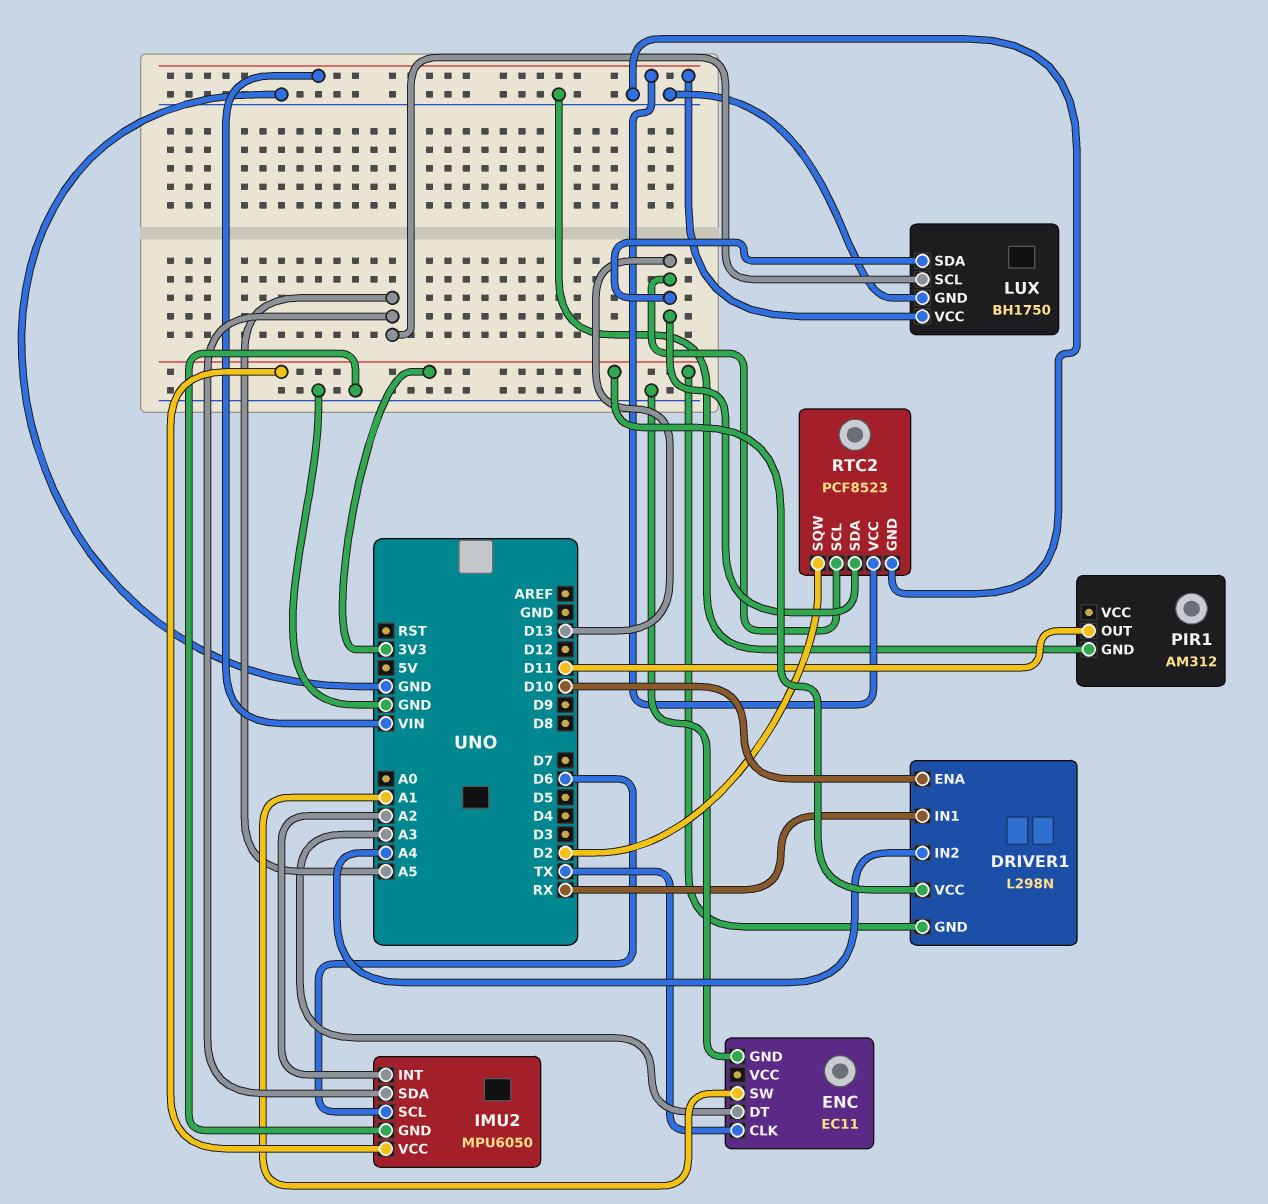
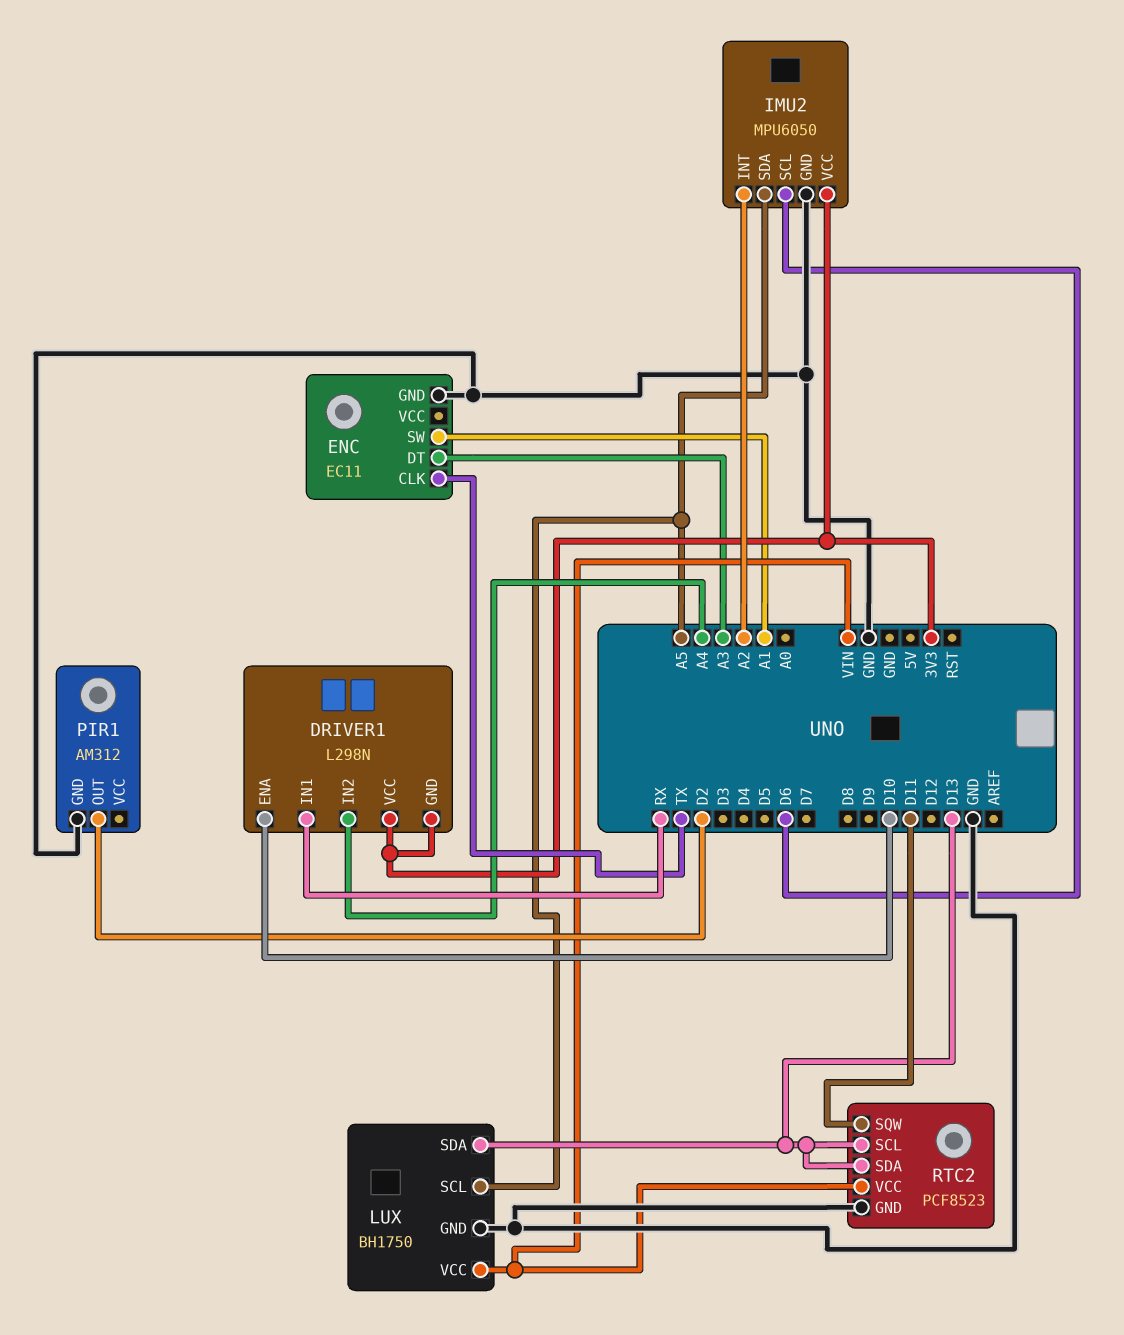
PIR1 pin OUT: D11 -> D2
RTC2 pin SQW: D2 -> D11

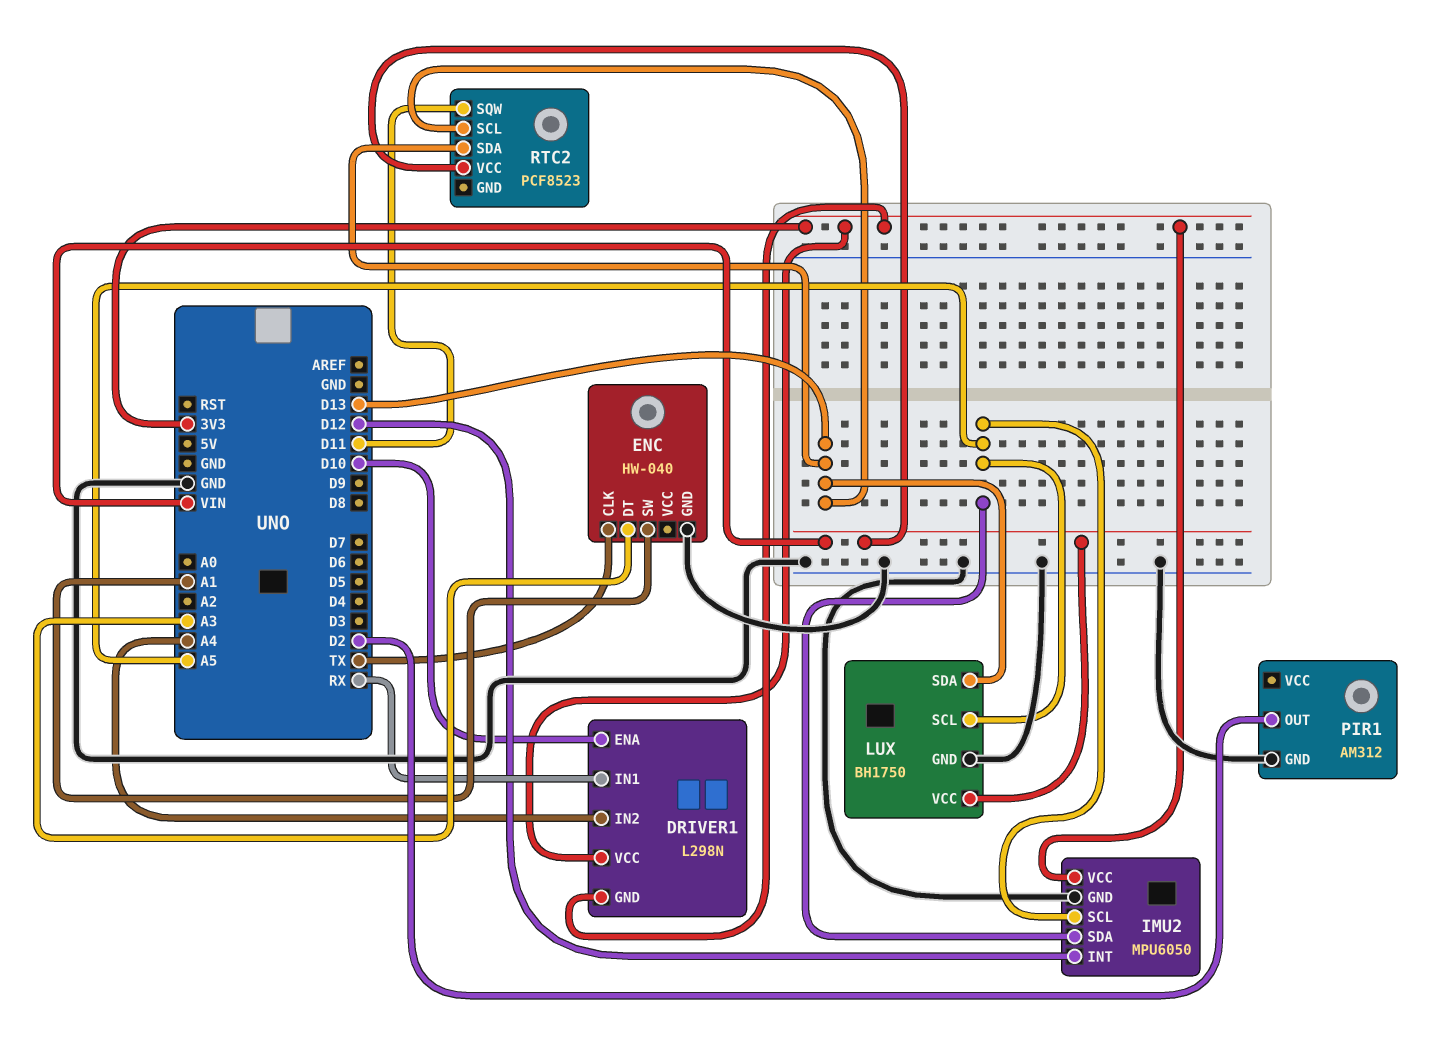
ENC: EC11 -> HW-040
IMU2 pin INT: A2 -> D12
IMU2 pin SCL: D6 -> A5
RTC2 pin GND: GND -> none

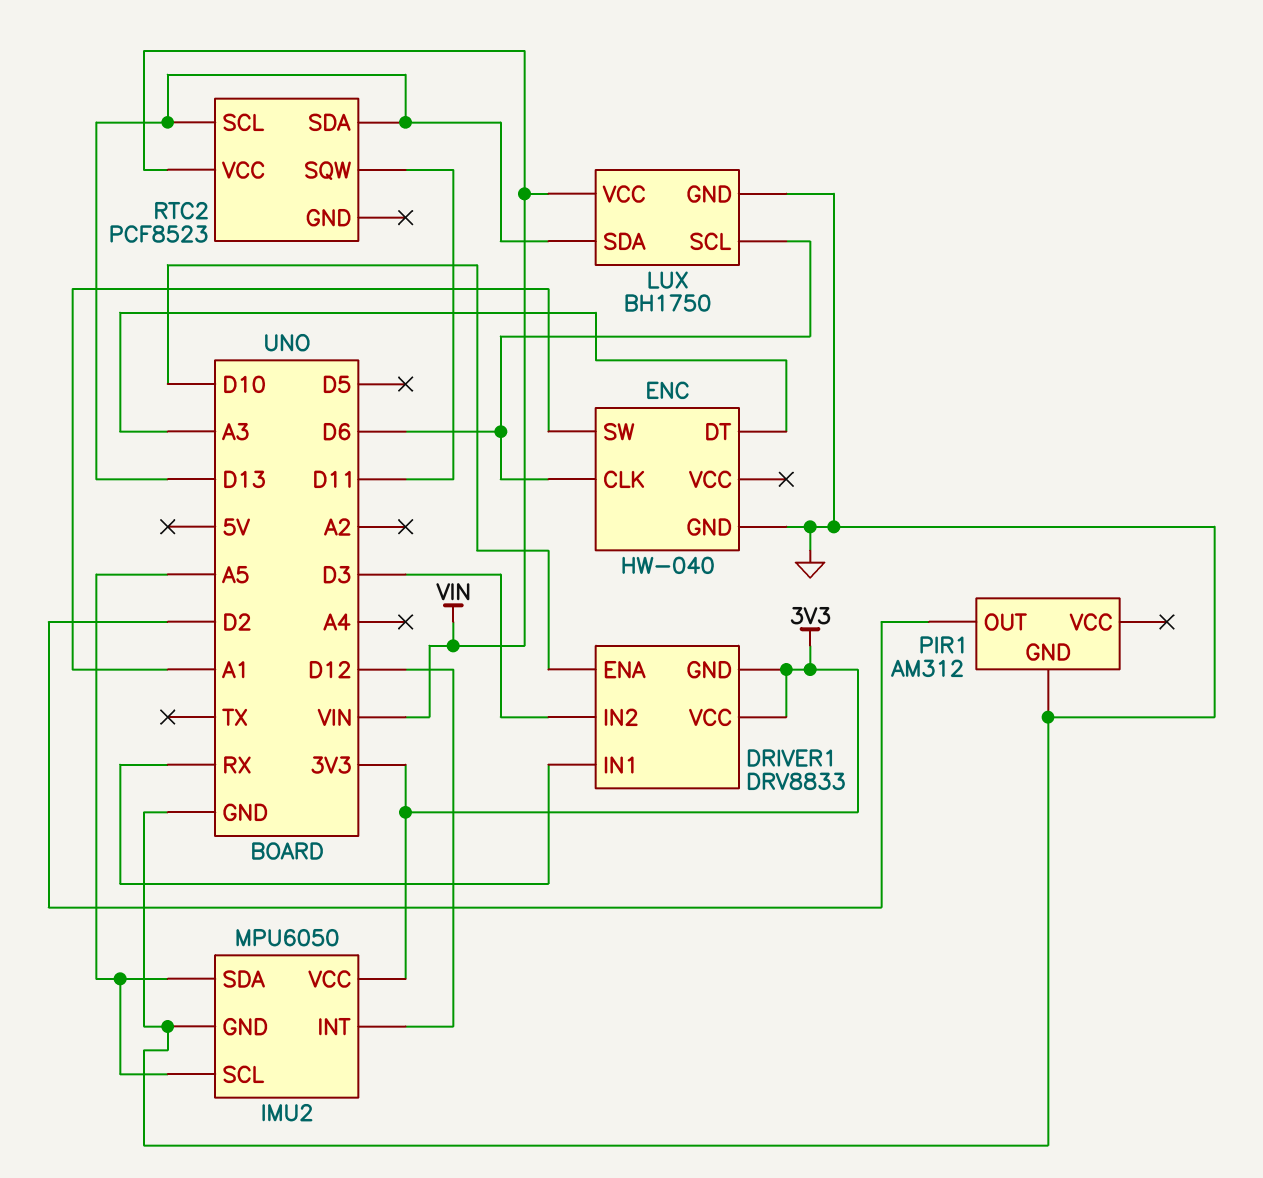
DRIVER1: L298N -> DRV8833
DRIVER1 pin IN2: A4 -> D3
ENC pin CLK: TX -> D6
LUX pin SCL: A5 -> D6

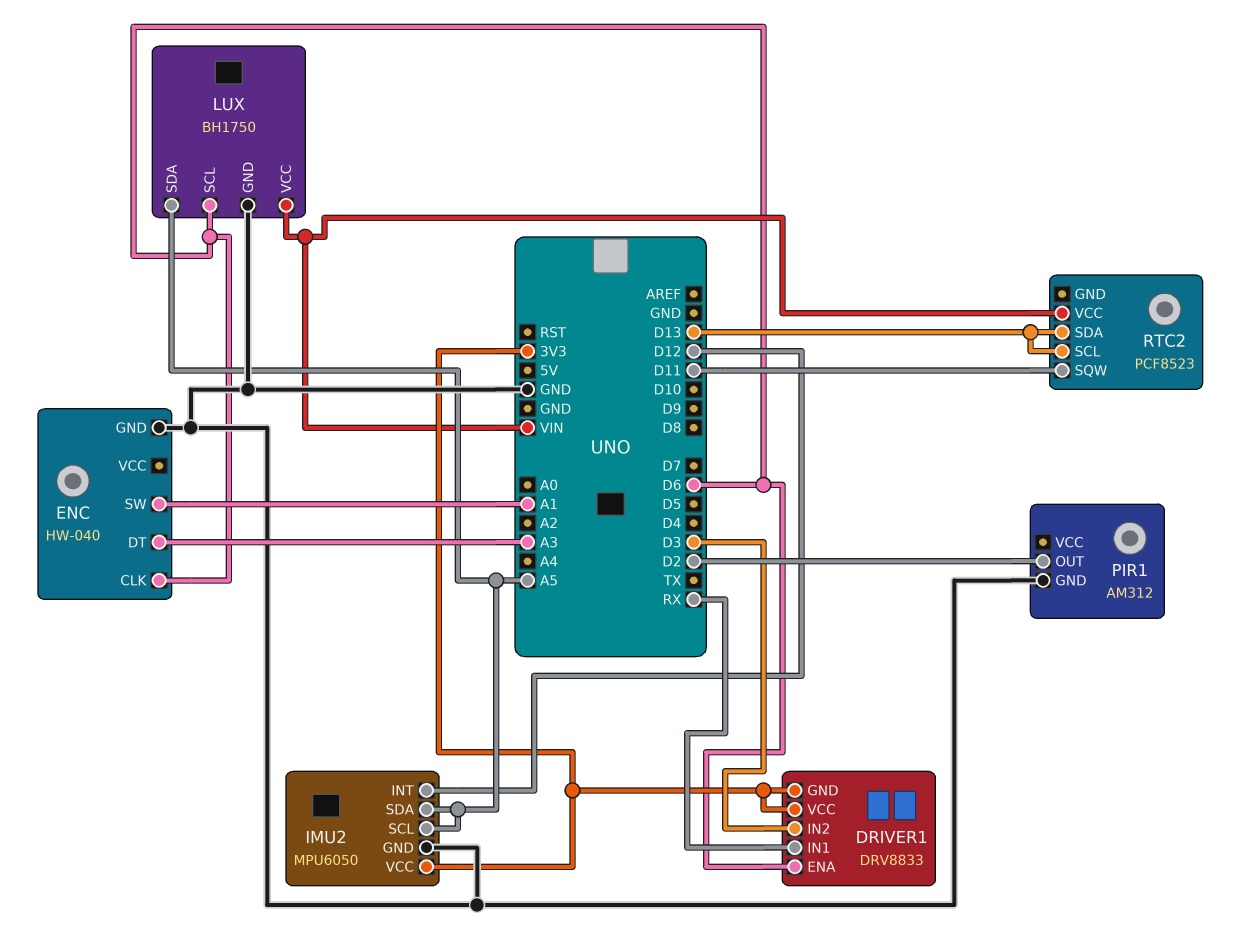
DRIVER1 pin ENA: D10 -> D6
LUX pin SDA: D13 -> A5

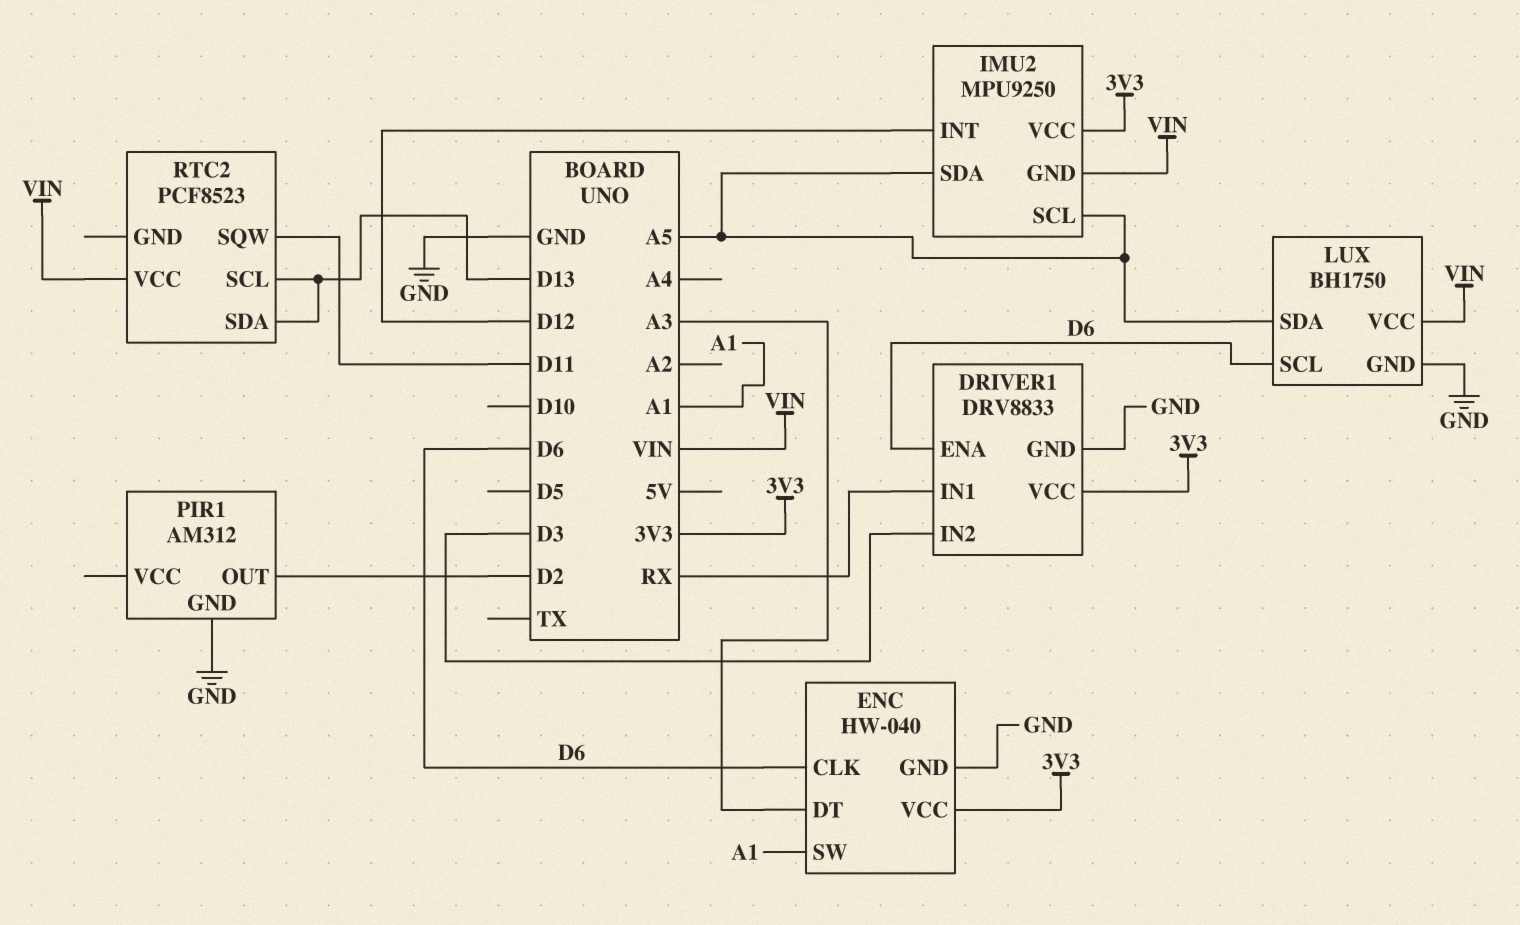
DRIVER1 pin GND: 3V3 -> GND
ENC pin VCC: none -> 3V3
IMU2: MPU6050 -> MPU9250
IMU2 pin GND: GND -> VIN

